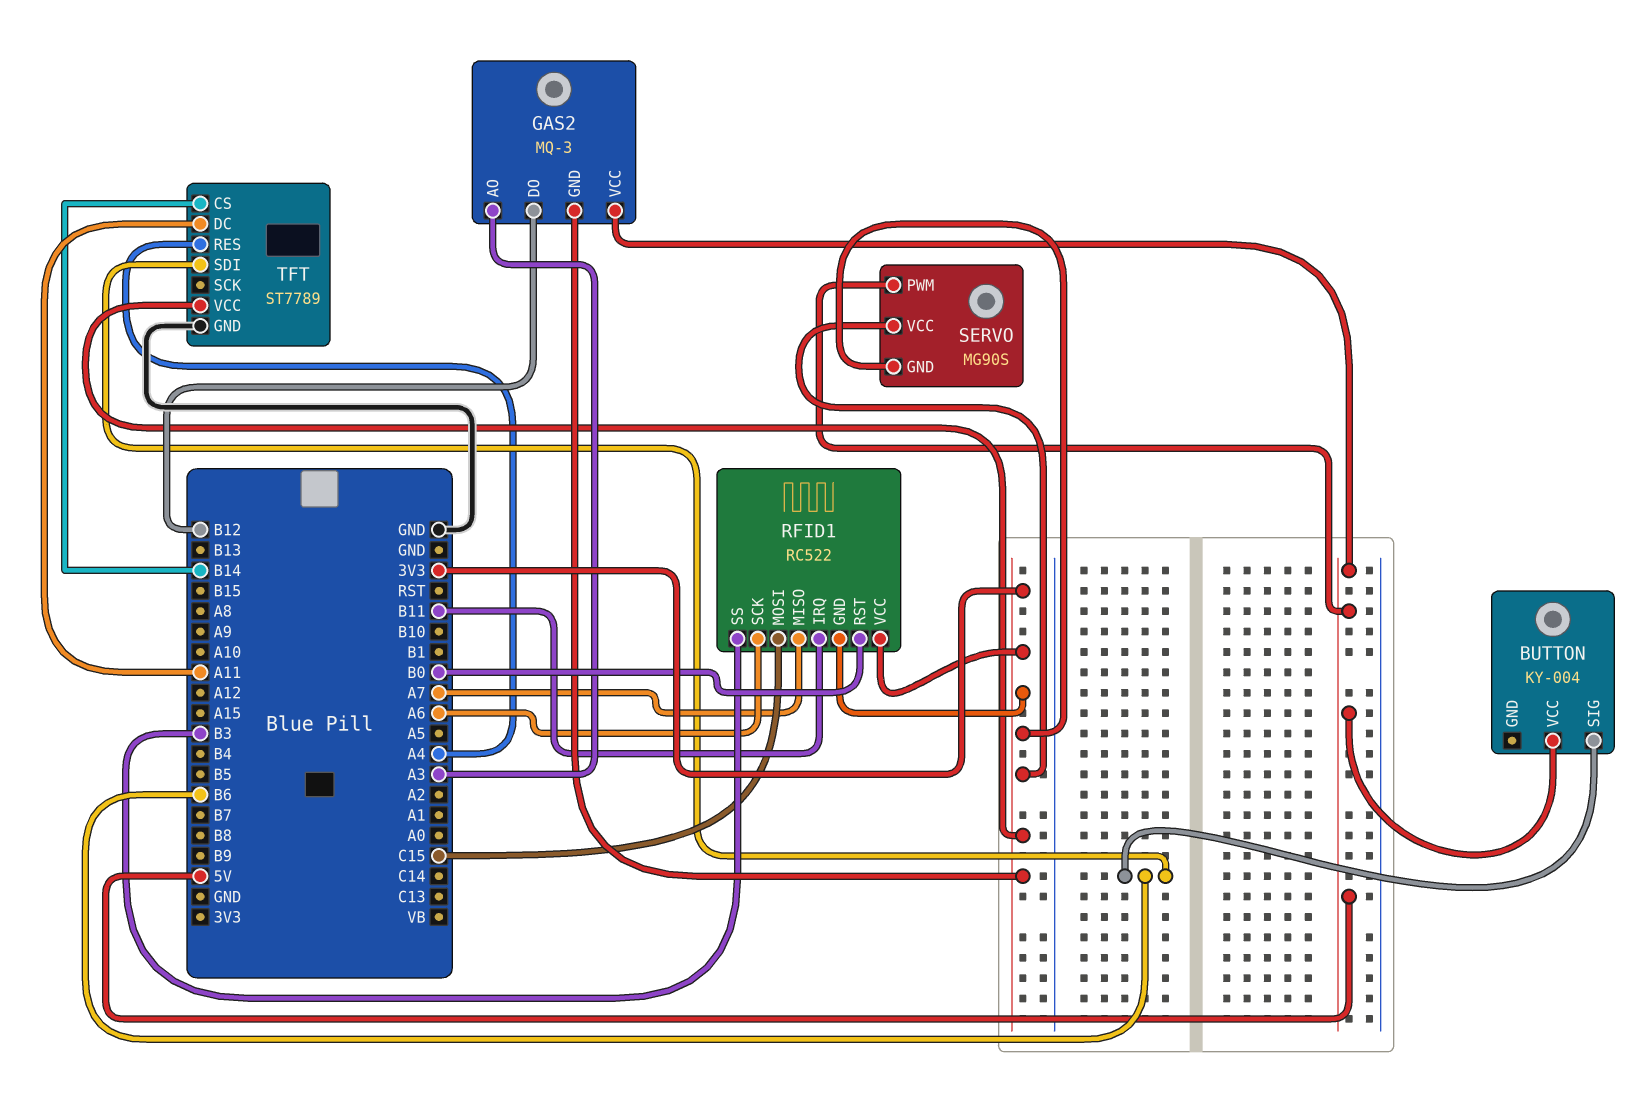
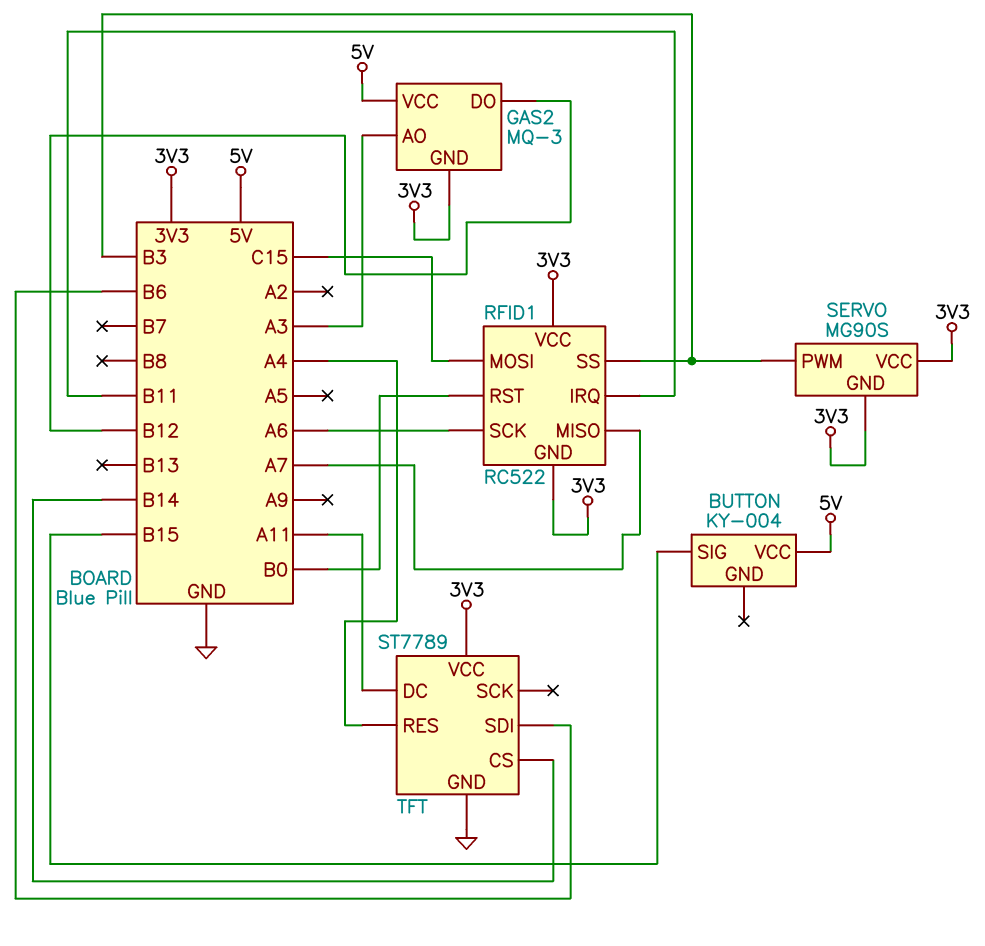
BUTTON pin SIG: B6 -> B15
SERVO pin PWM: 5V -> B3

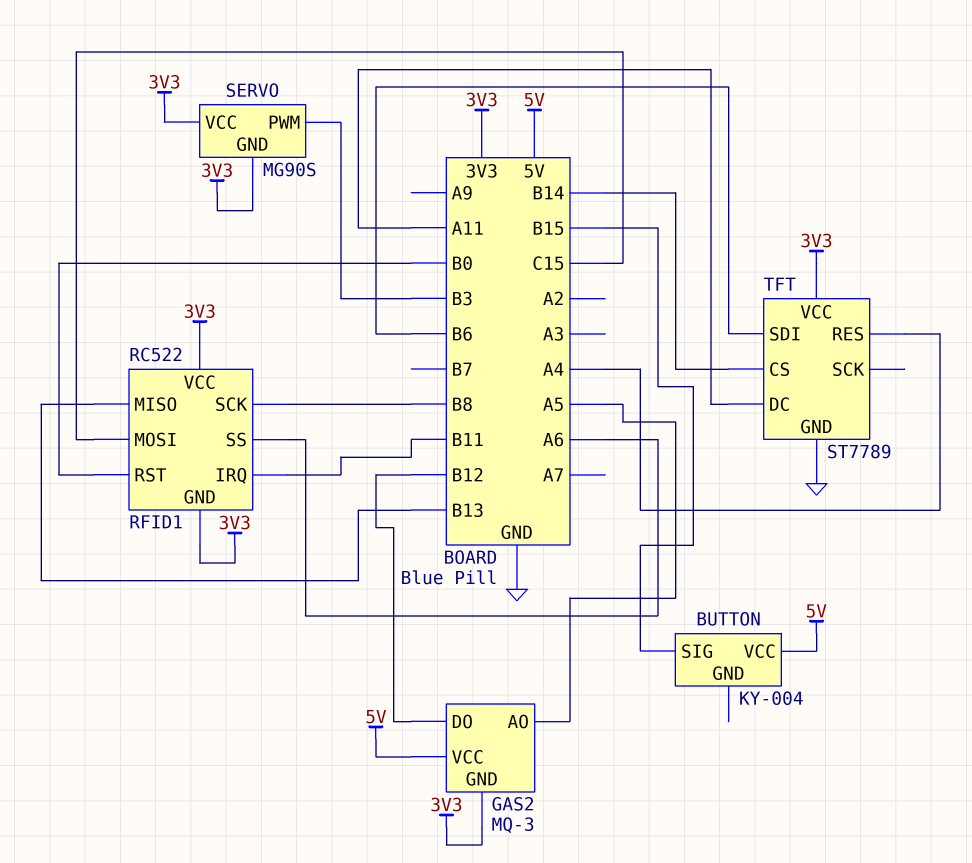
GAS2 pin AO: A3 -> A5
RFID1 pin MISO: A7 -> B13
RFID1 pin SCK: A6 -> B8
RFID1 pin SS: B3 -> A6

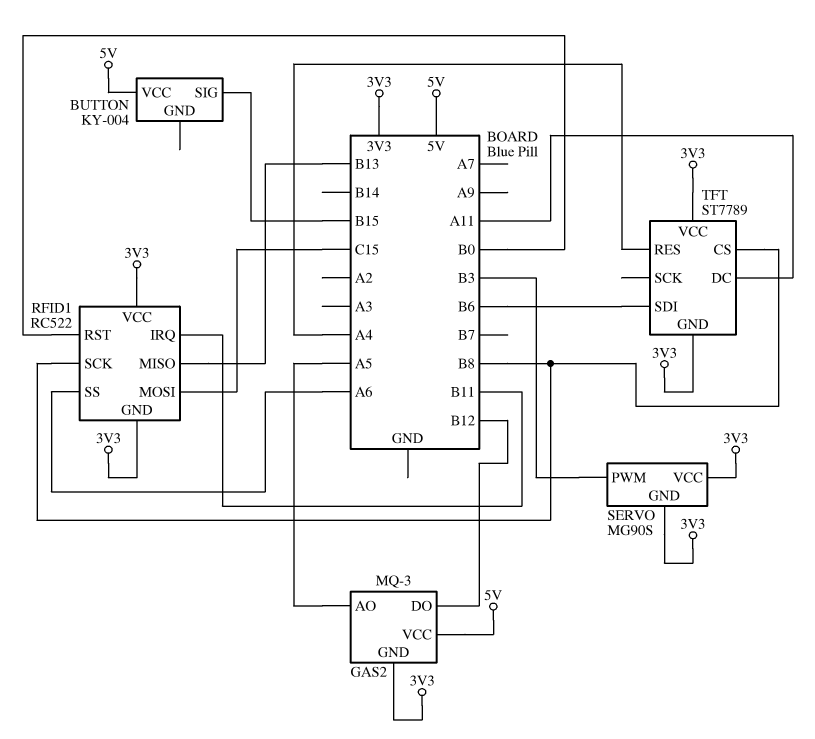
TFT pin CS: B14 -> B8
TFT pin GND: GND -> 3V3

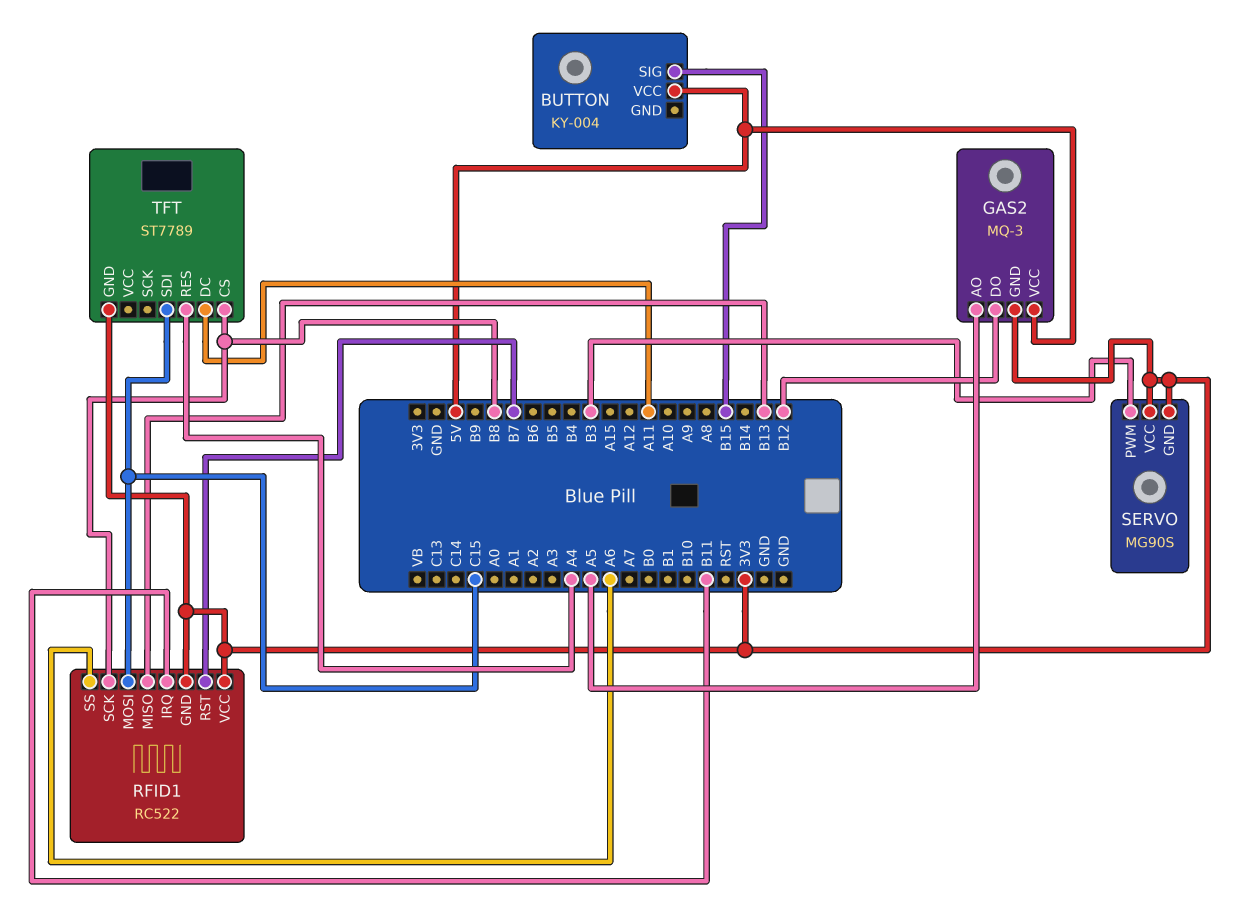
RFID1 pin RST: B0 -> B7
TFT pin SDI: B6 -> C15
TFT pin VCC: 3V3 -> none

